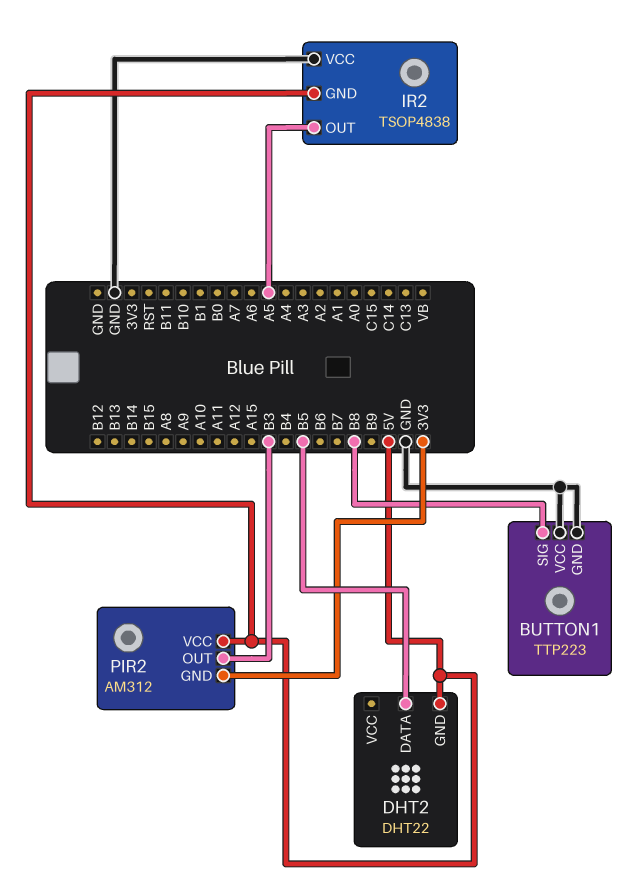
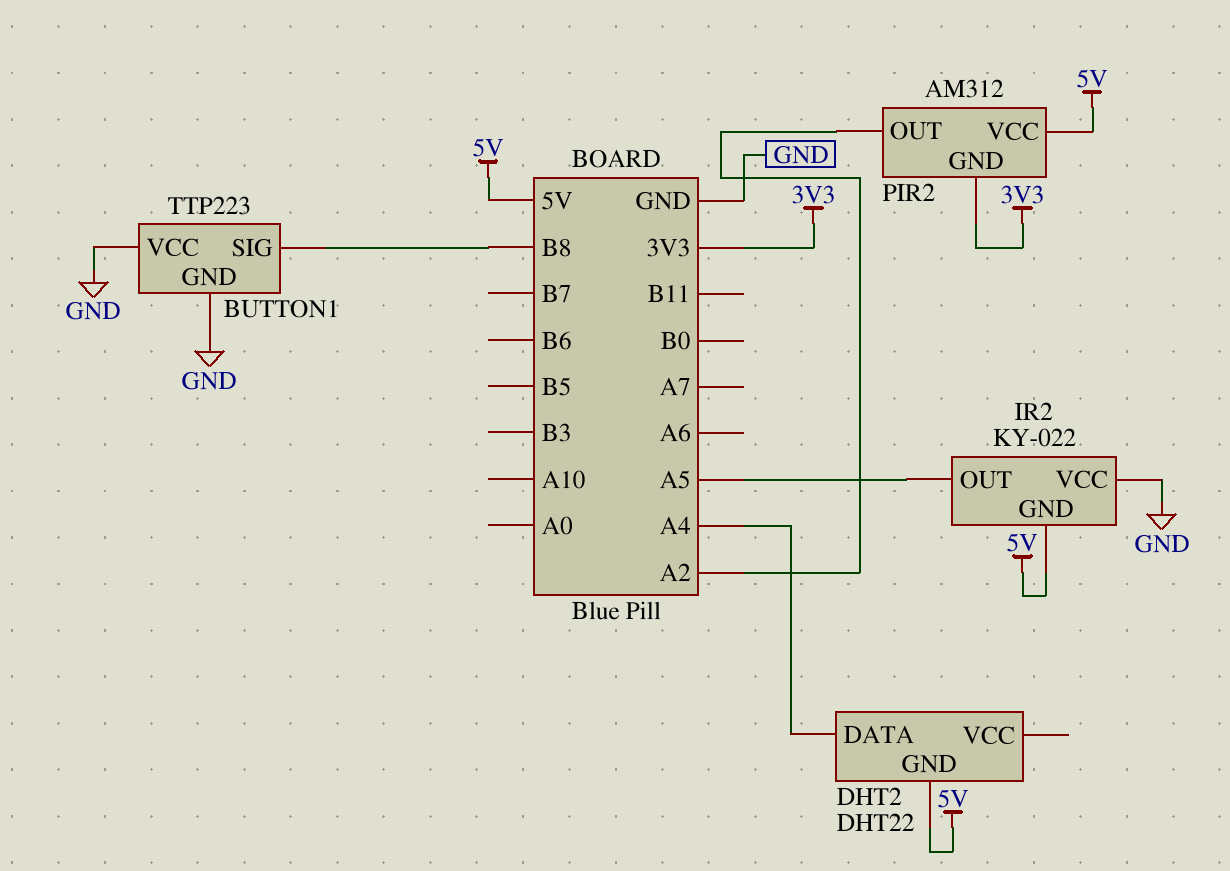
DHT2 pin DATA: B5 -> A4
IR2: TSOP4838 -> KY-022
PIR2 pin OUT: B3 -> A2

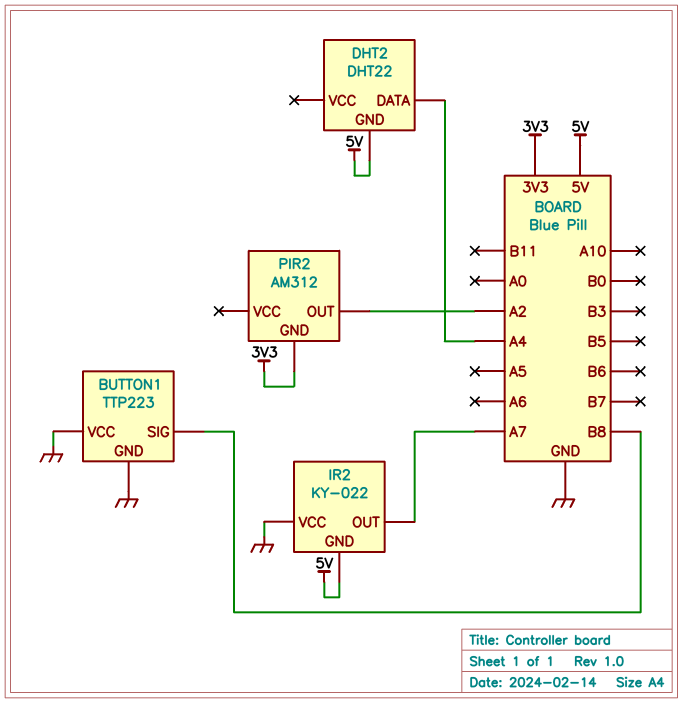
IR2 pin OUT: A5 -> A7
PIR2 pin VCC: 5V -> none

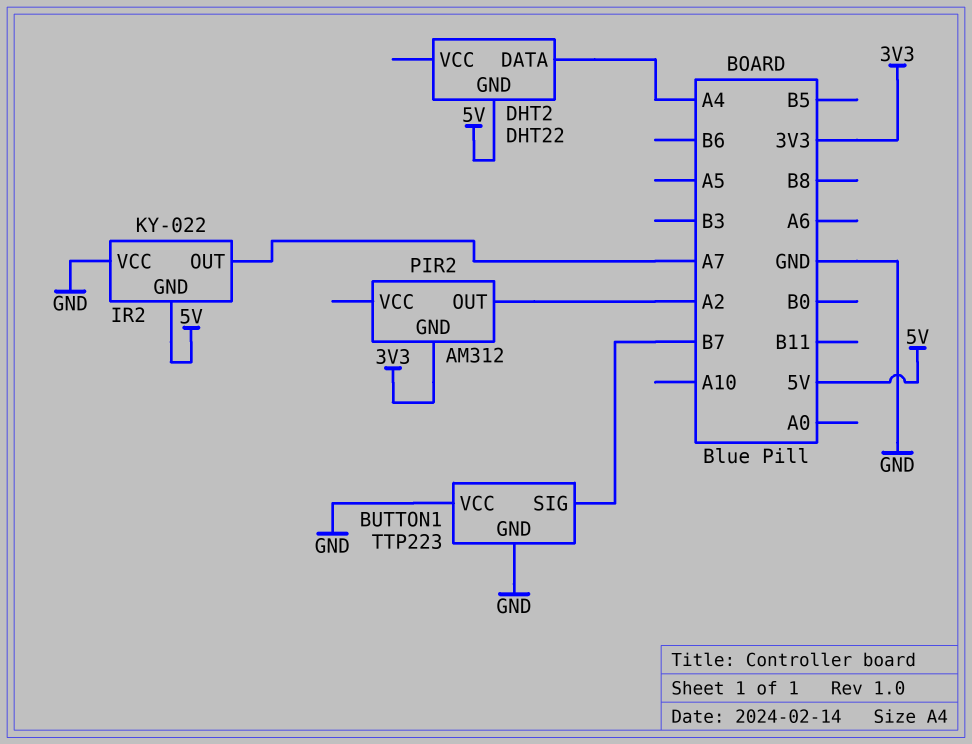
BUTTON1 pin SIG: B8 -> B7

